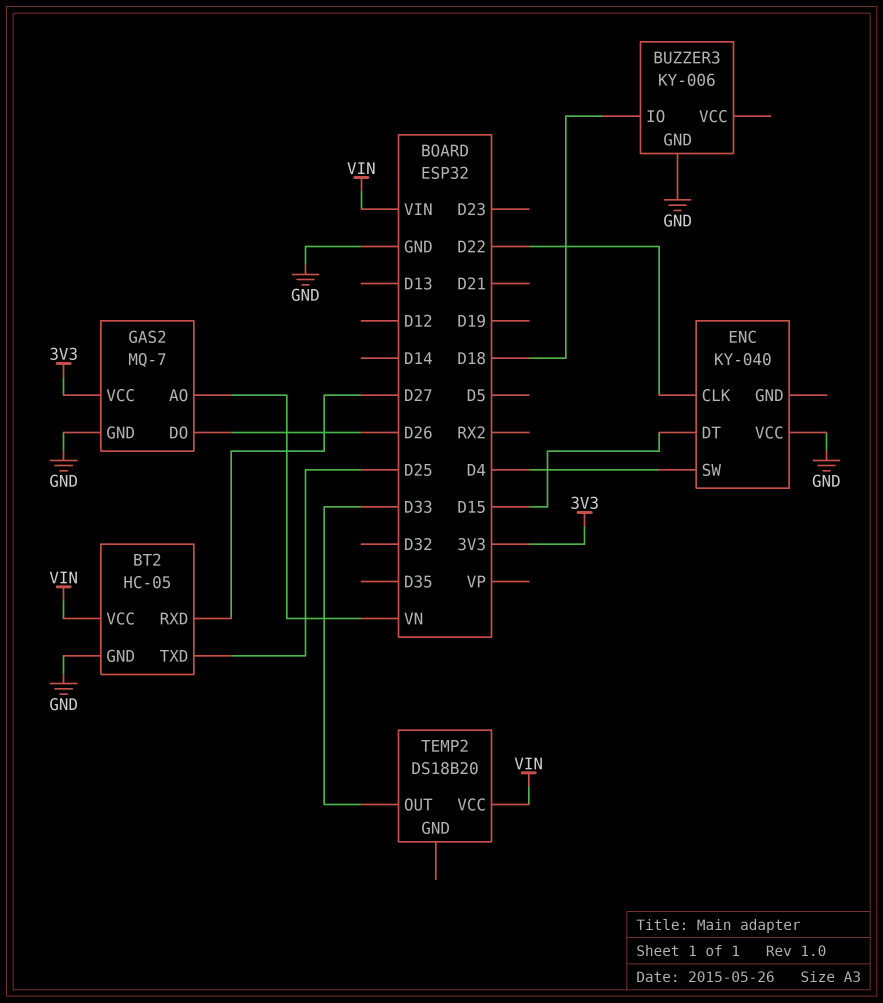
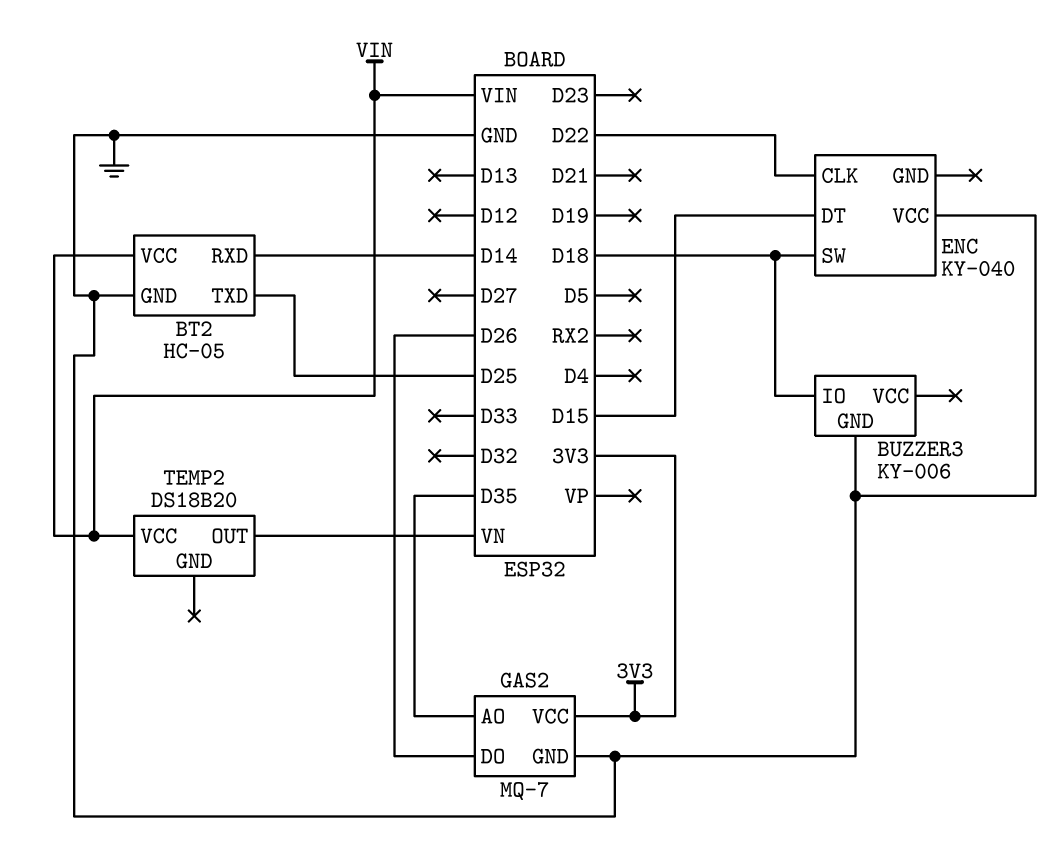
BT2 pin RXD: D27 -> D14
ENC pin SW: D4 -> D18
GAS2 pin AO: VN -> D35
TEMP2 pin OUT: D33 -> VN

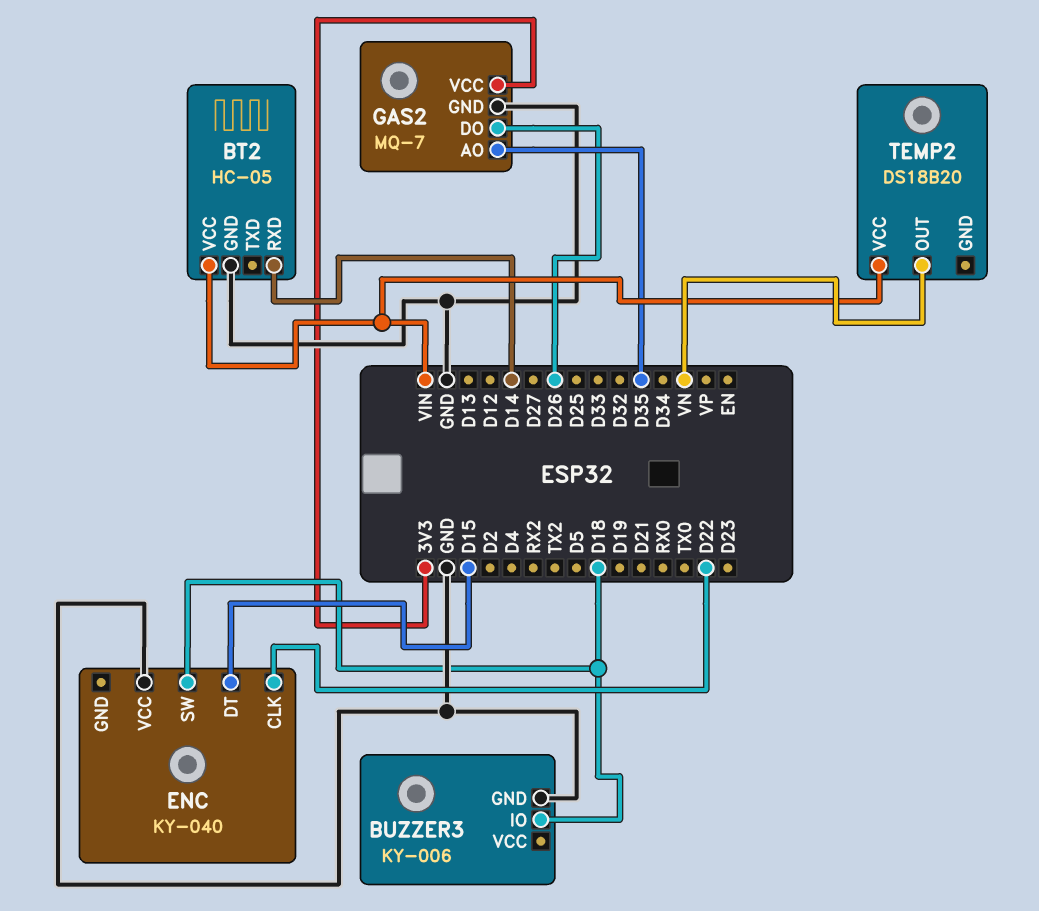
BT2 pin TXD: D25 -> none

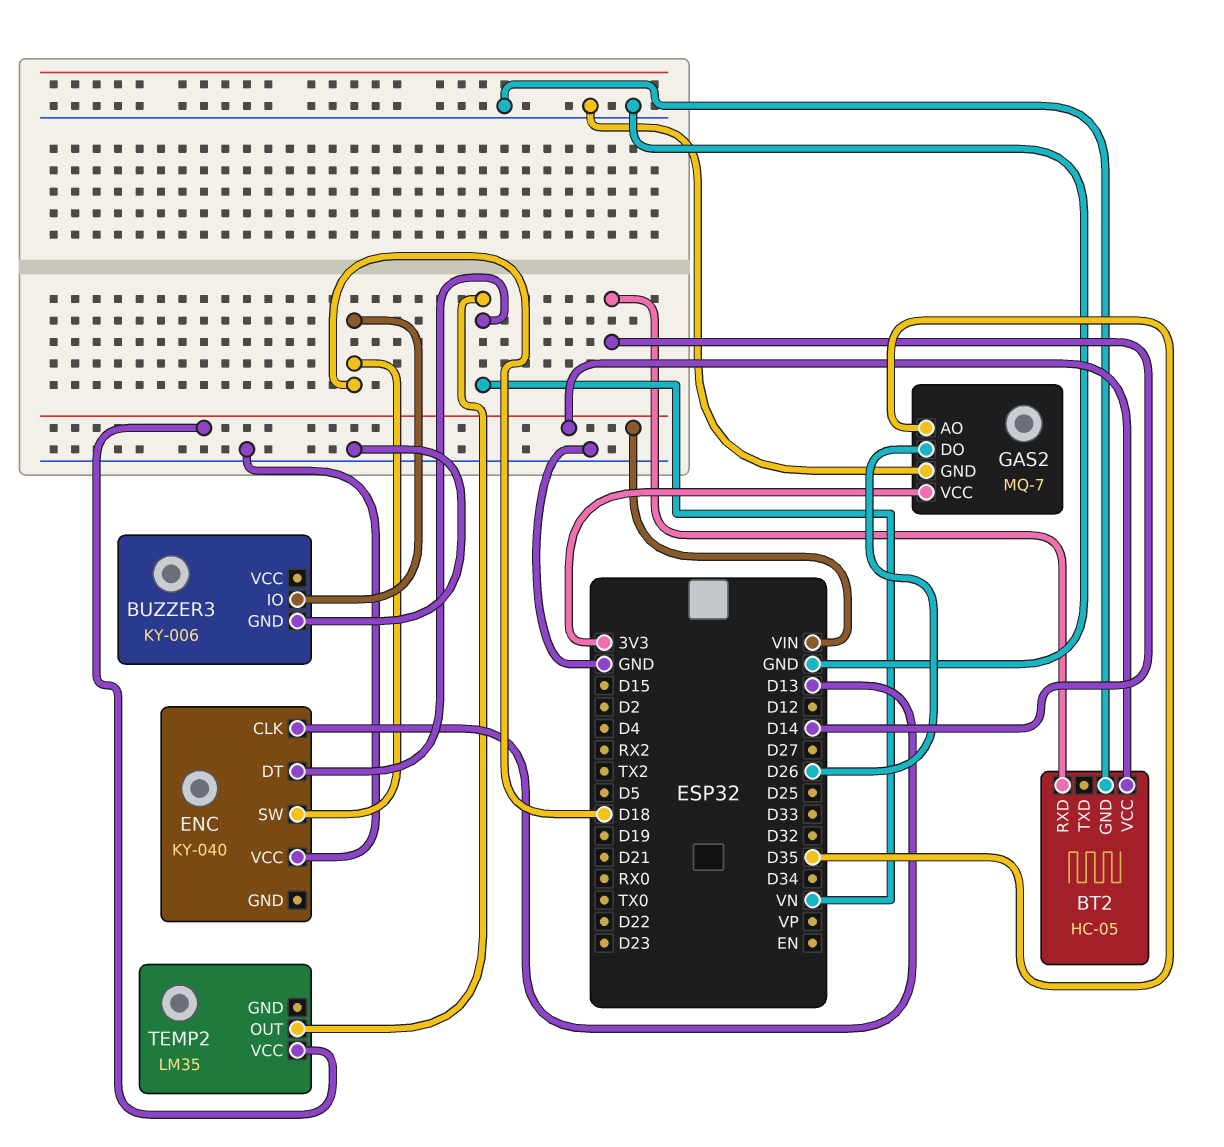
ENC pin CLK: D22 -> D13
ENC pin DT: D15 -> VN
TEMP2: DS18B20 -> LM35

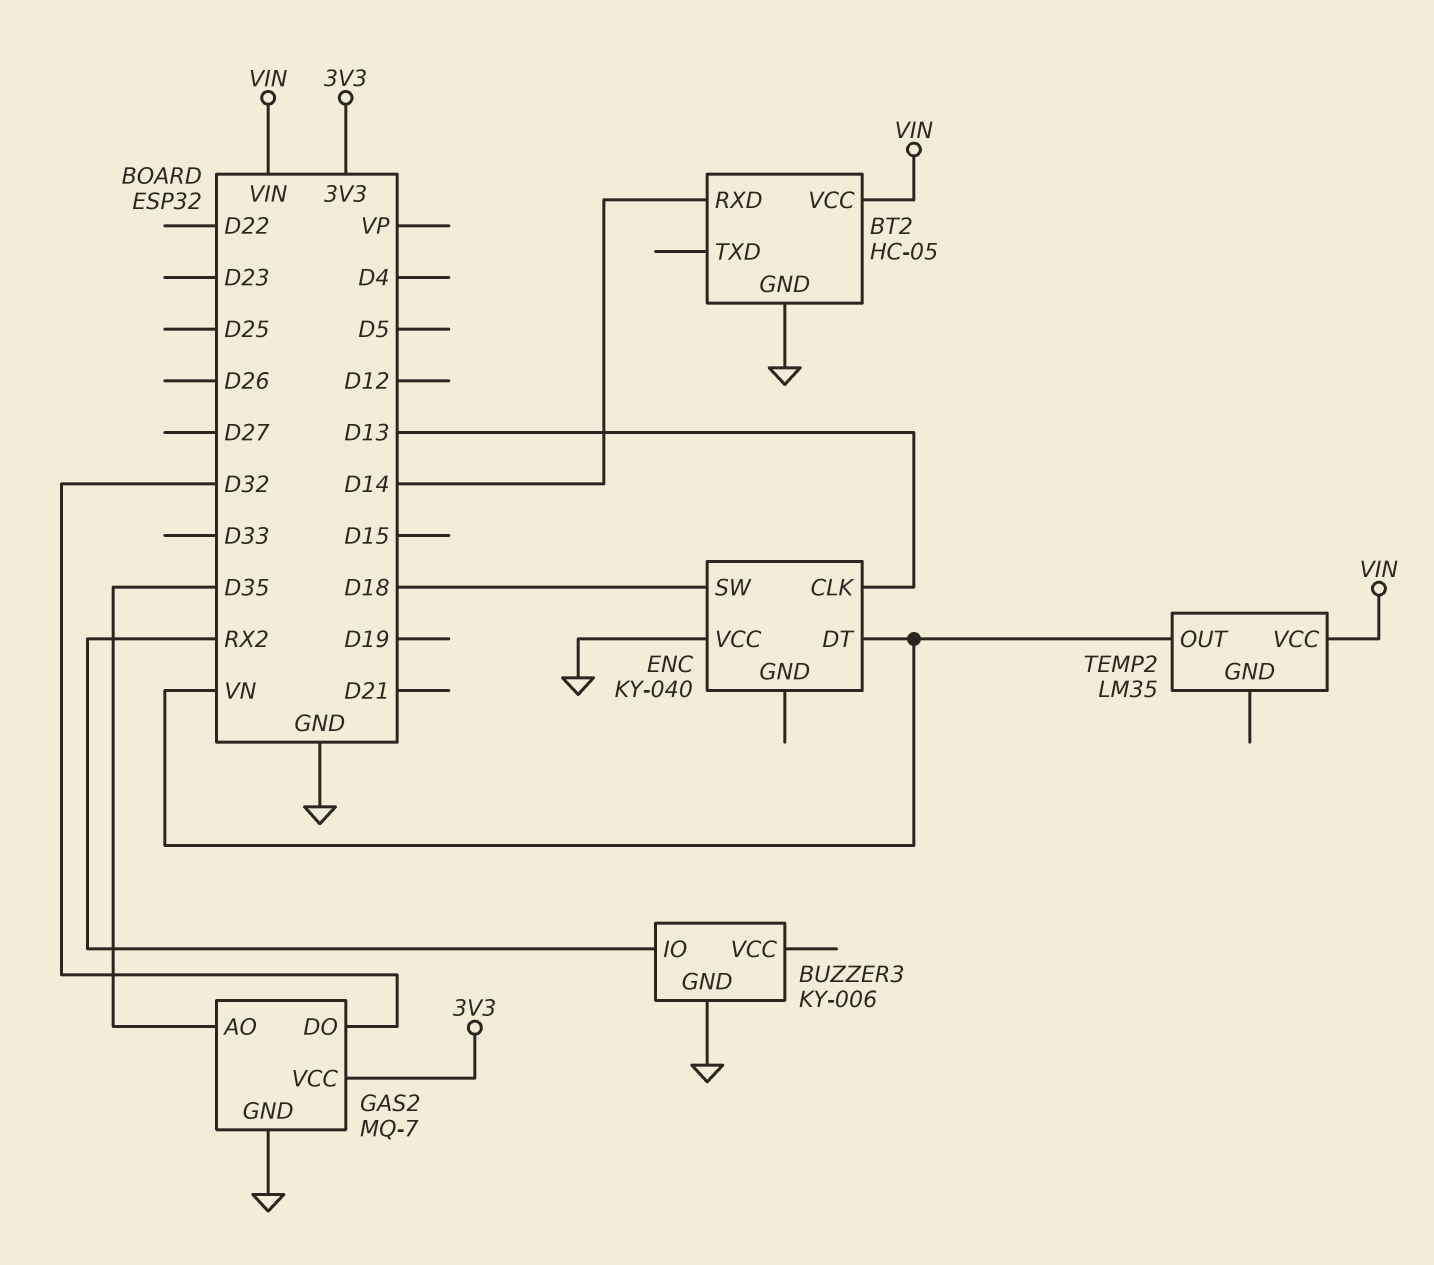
BUZZER3 pin IO: D18 -> RX2
GAS2 pin DO: D26 -> D32

